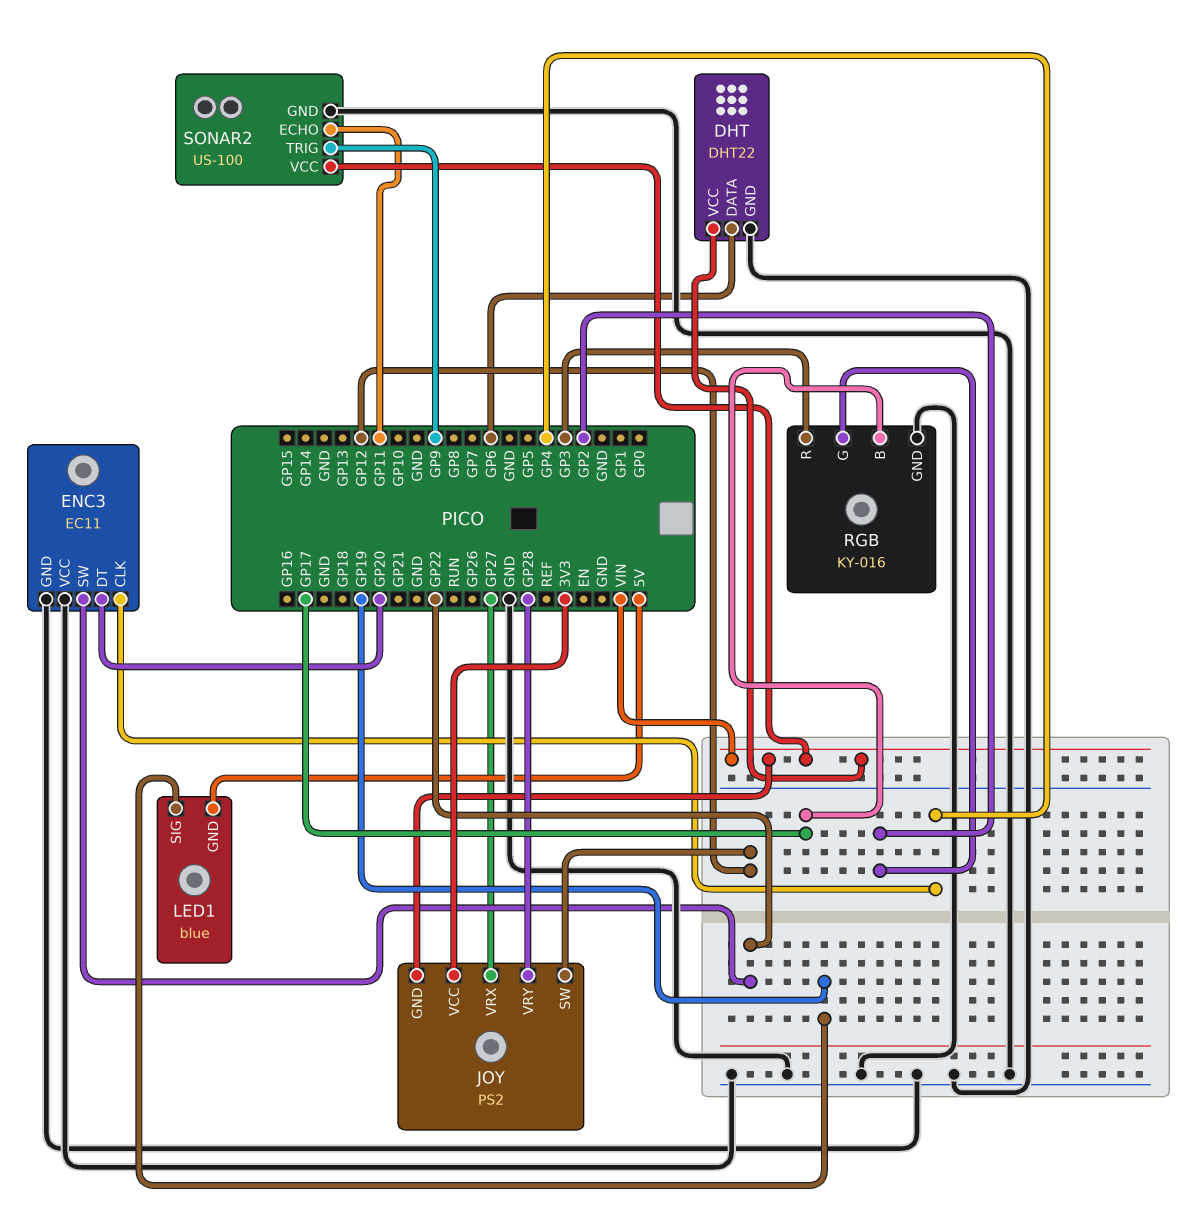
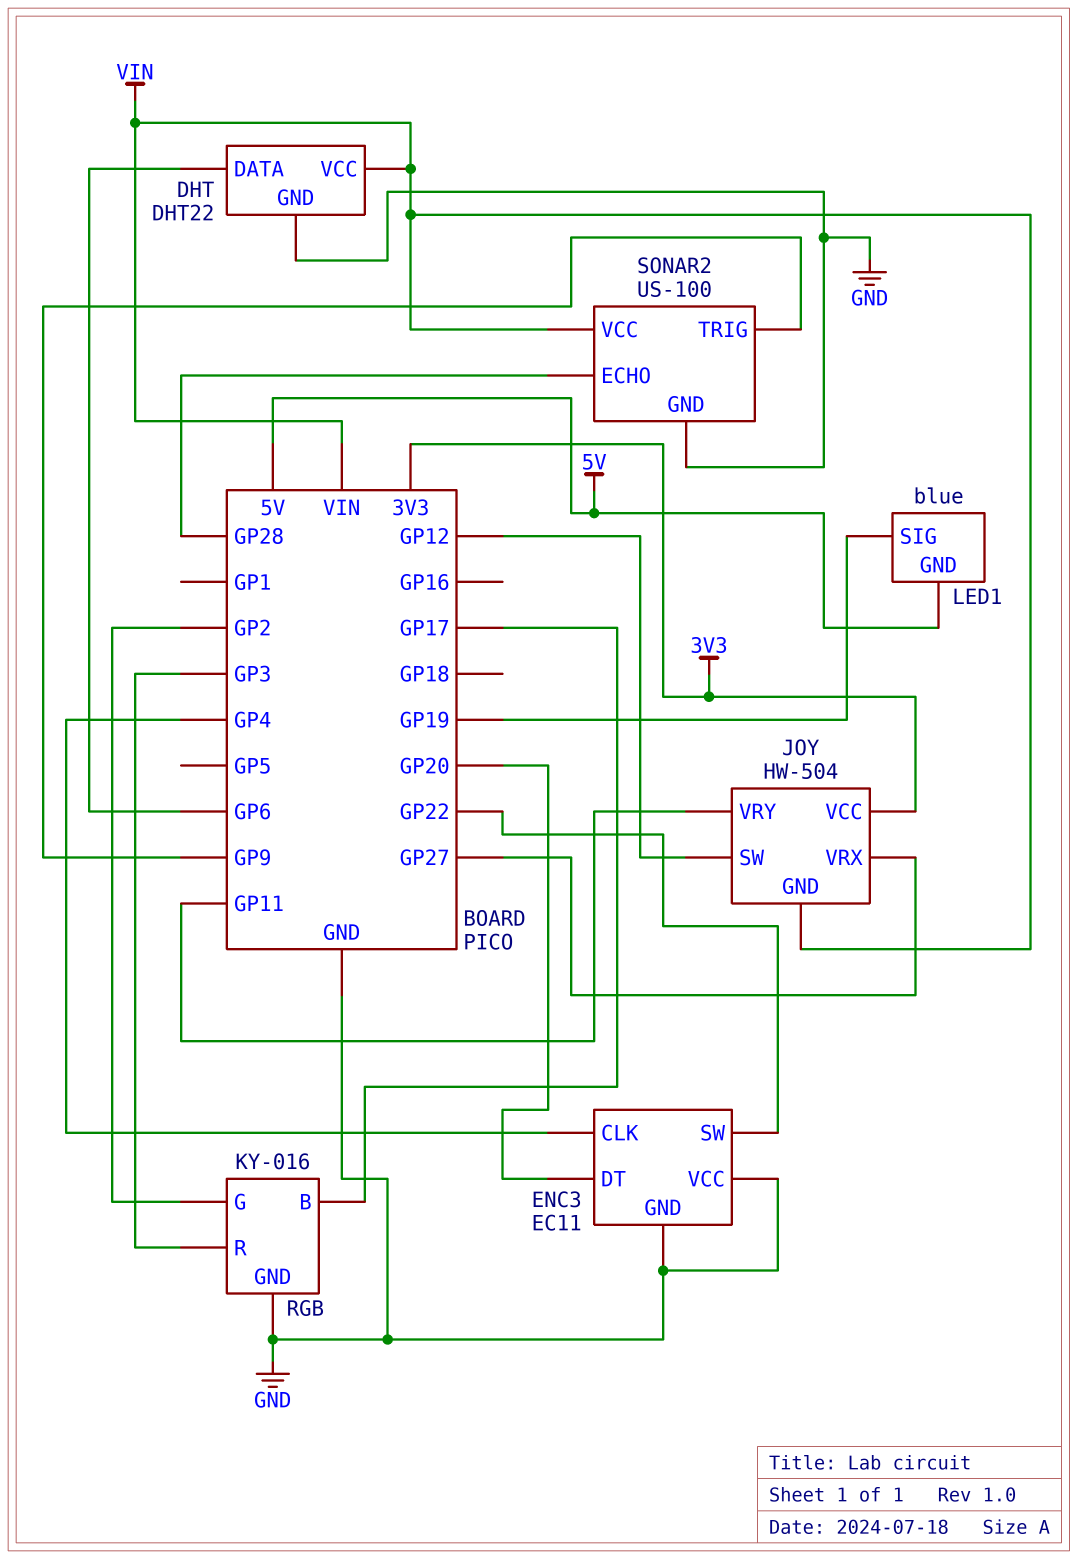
JOY: PS2 -> HW-504
JOY pin VRY: GP28 -> GP11
SONAR2 pin ECHO: GP11 -> GP28

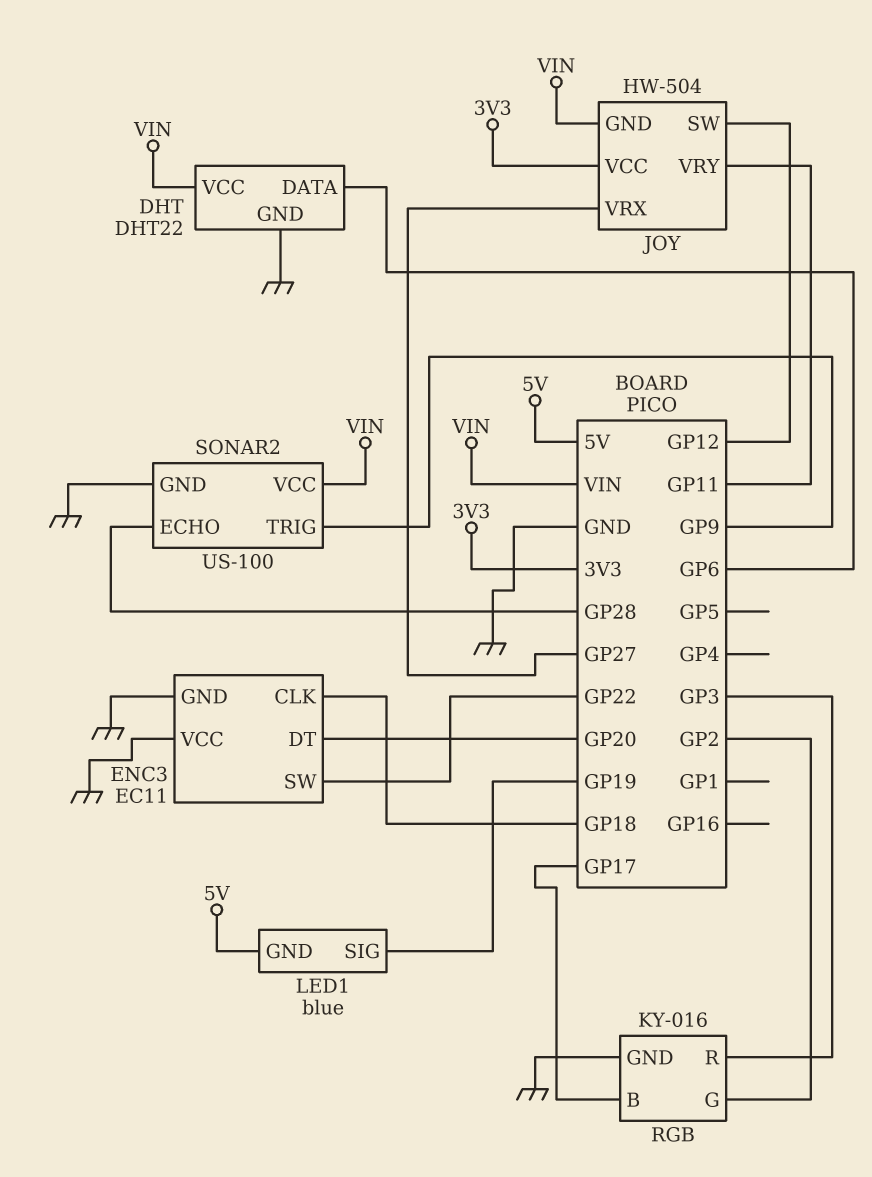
ENC3 pin CLK: GP4 -> GP18

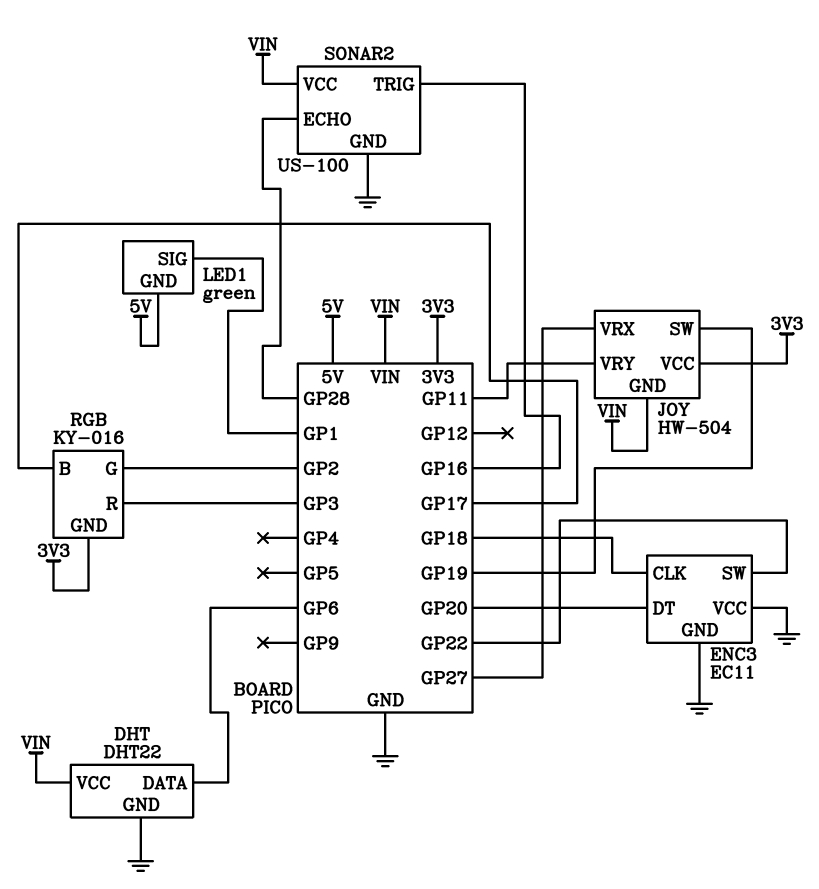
JOY pin SW: GP12 -> GP19
LED1: blue -> green
LED1 pin SIG: GP19 -> GP1
RGB pin GND: GND -> 3V3
SONAR2 pin TRIG: GP9 -> GP16

